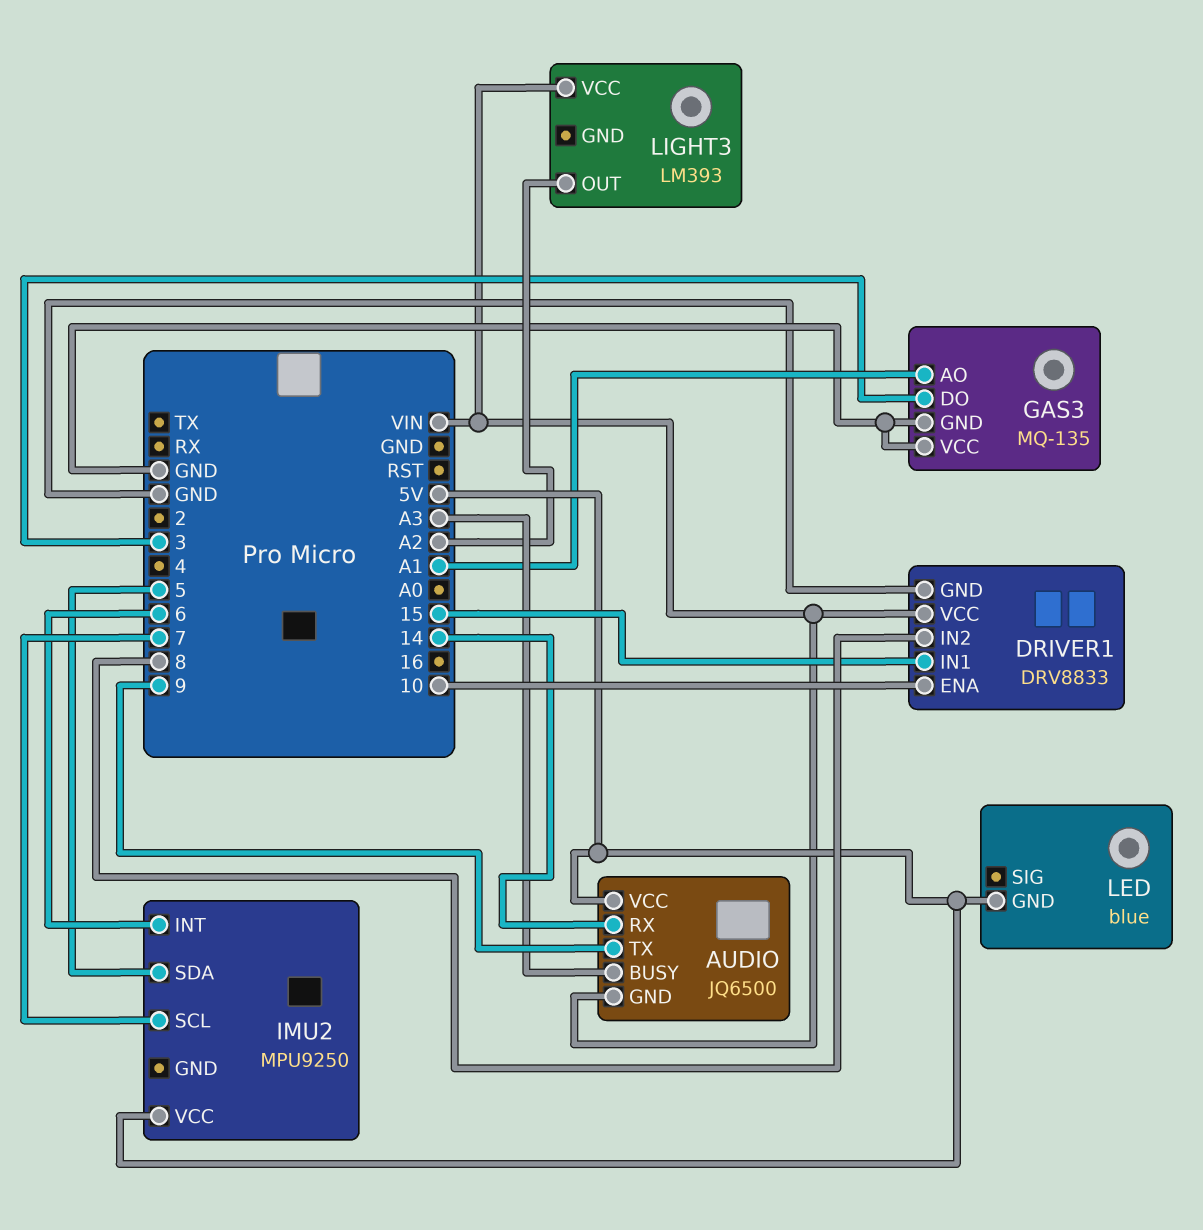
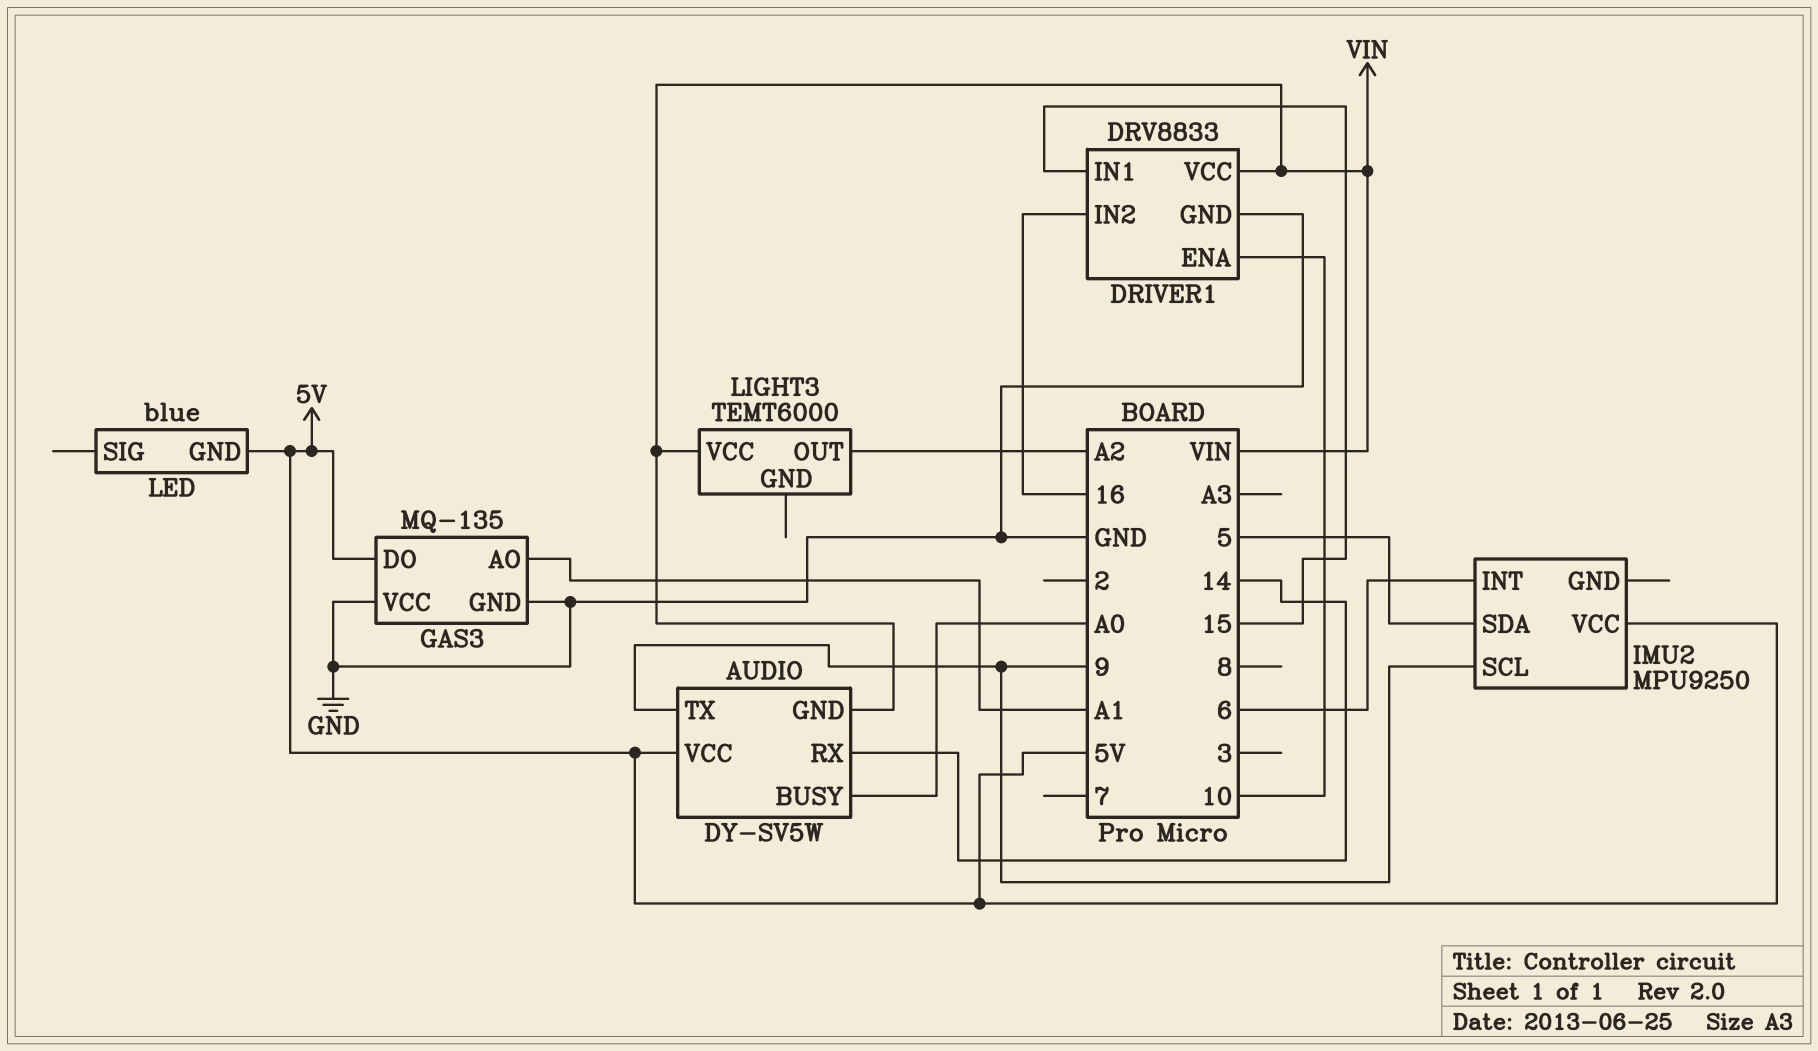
AUDIO: JQ6500 -> DY-SV5W
AUDIO pin BUSY: A3 -> A0
DRIVER1 pin IN2: 8 -> 16
GAS3 pin DO: 3 -> 5V
IMU2 pin SCL: 7 -> 9
LIGHT3: LM393 -> TEMT6000

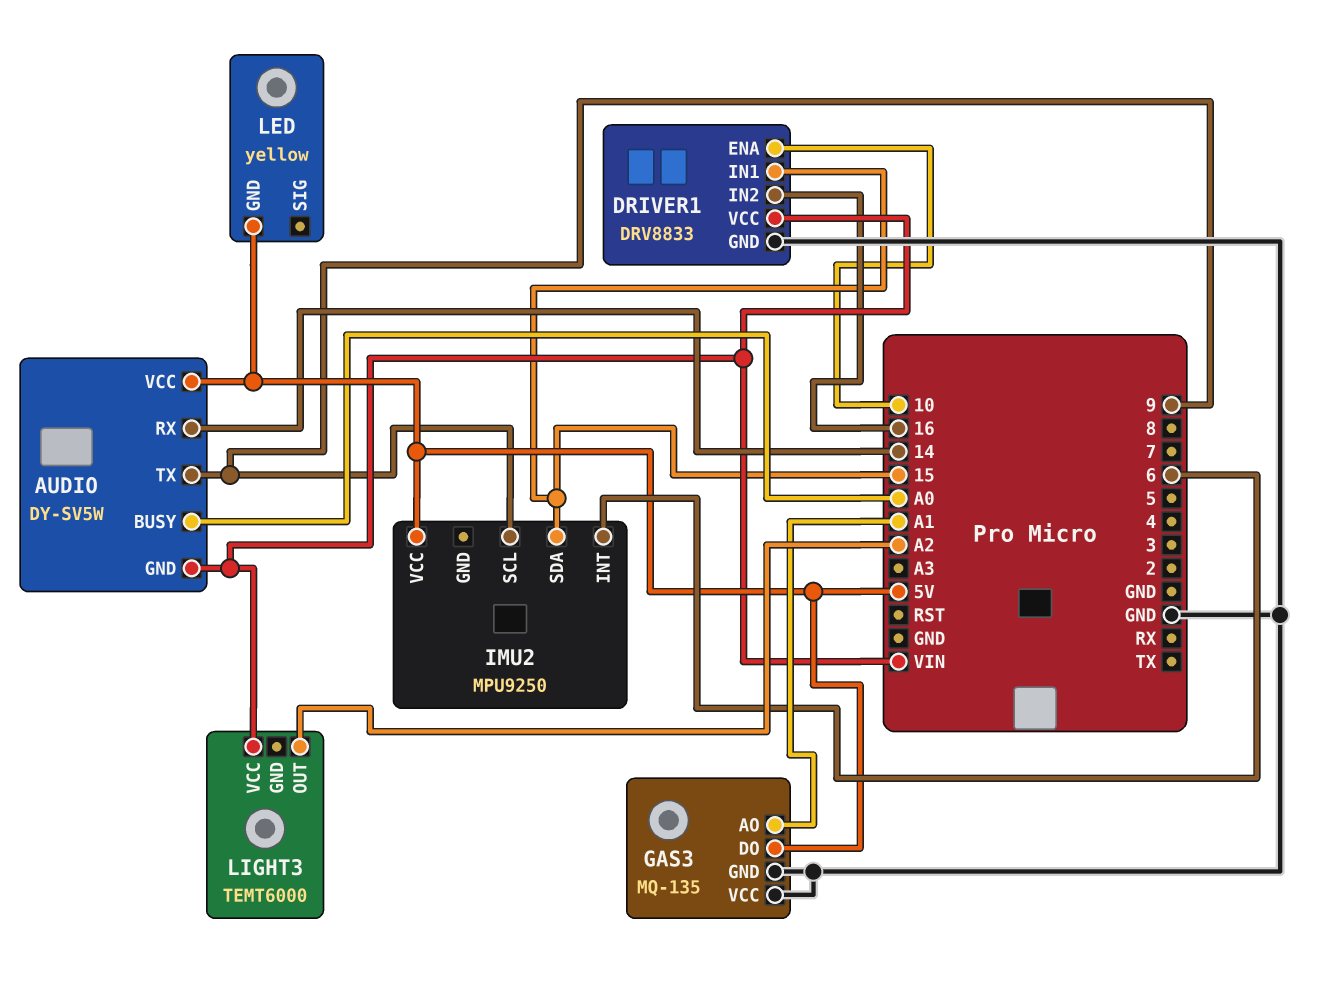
IMU2 pin SDA: 5 -> 15
LED: blue -> yellow

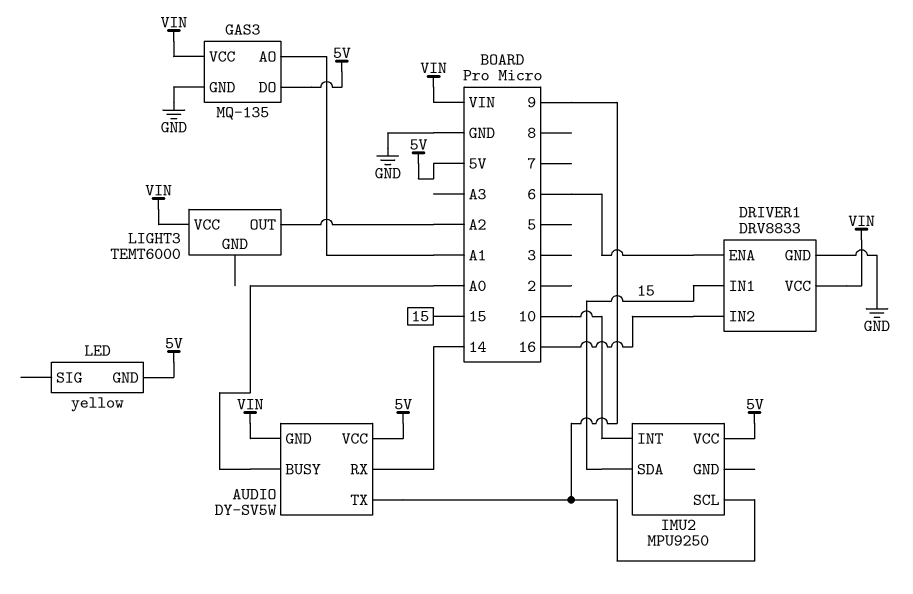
DRIVER1 pin ENA: 10 -> 6
GAS3 pin VCC: GND -> VIN
IMU2 pin INT: 6 -> 10

